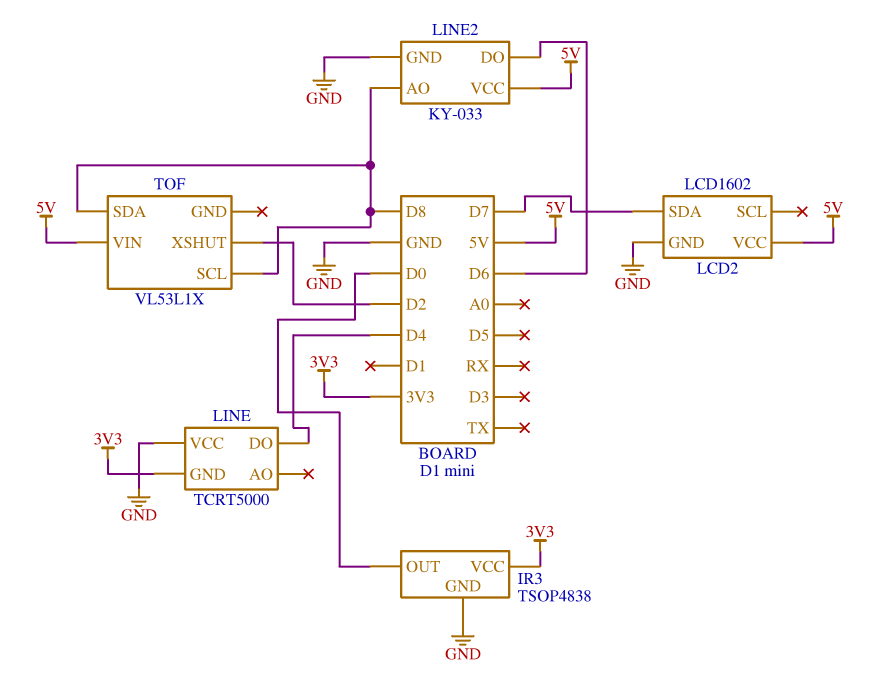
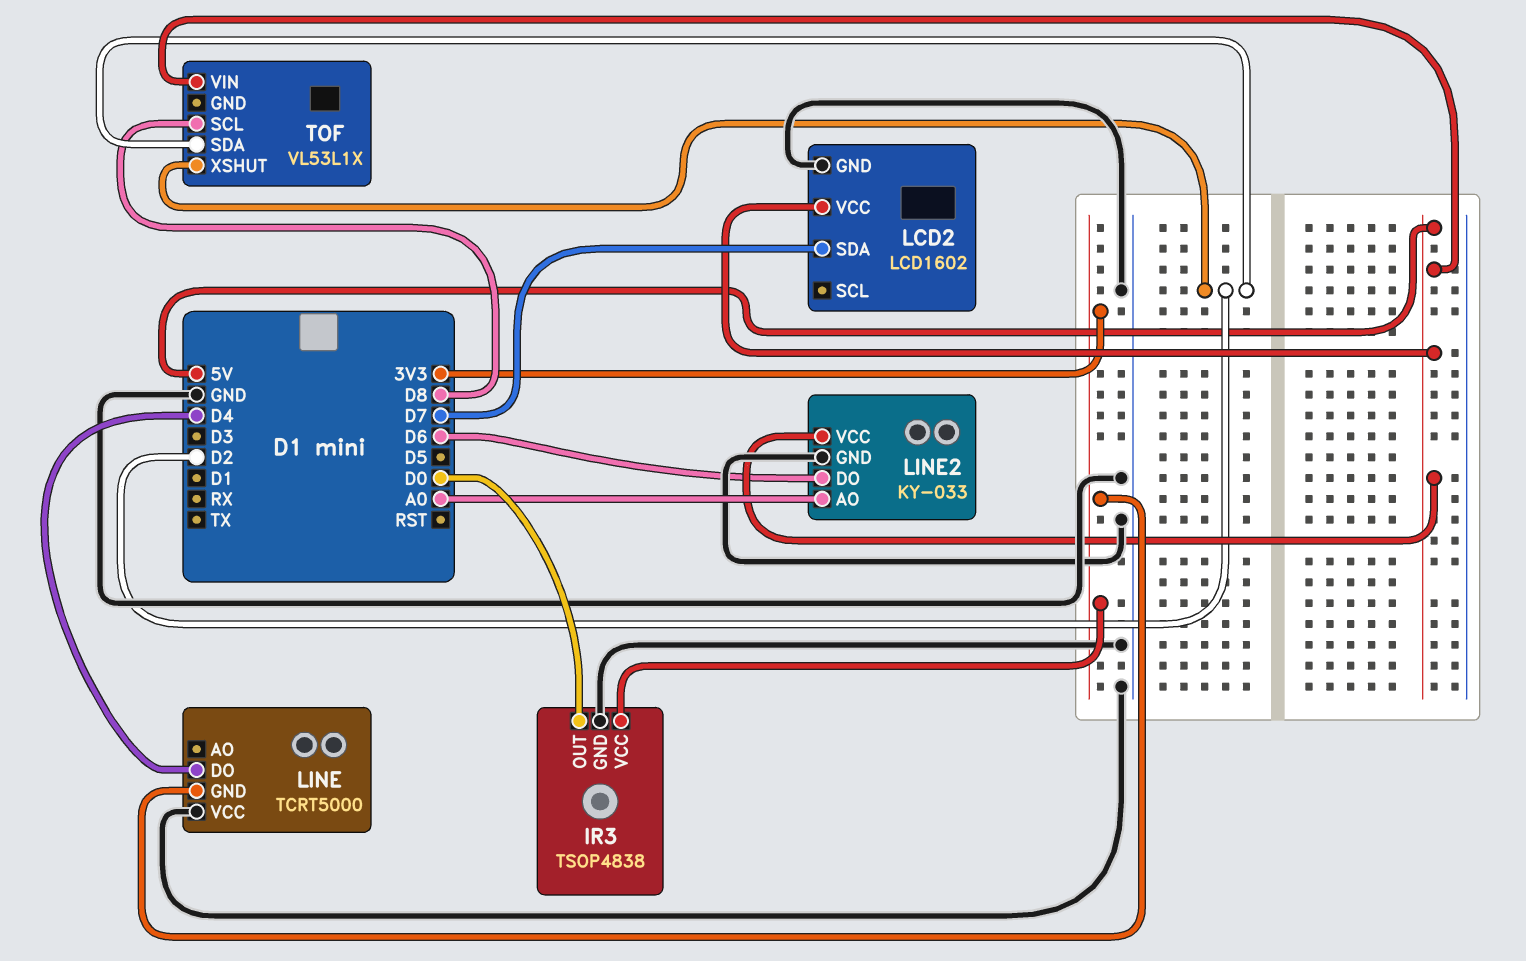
LINE2 pin AO: D8 -> A0
TOF pin SDA: D8 -> D2

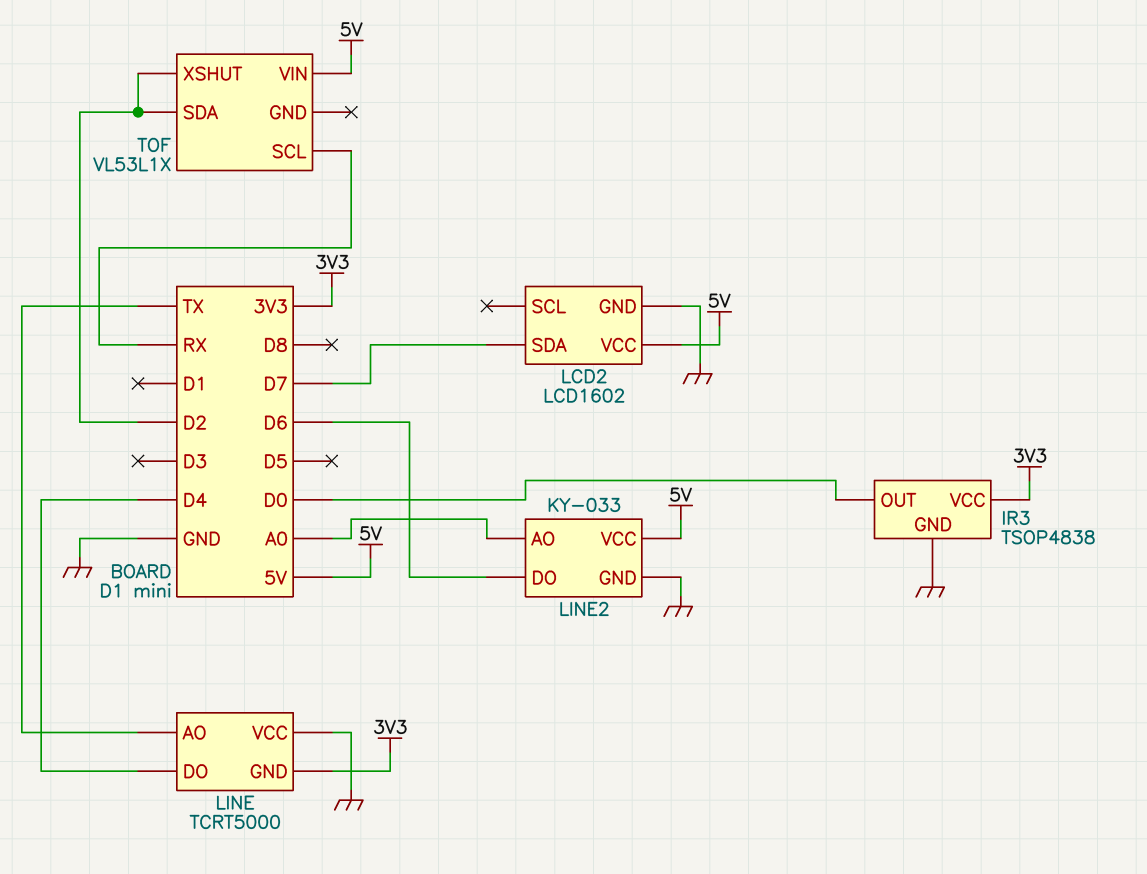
LINE pin AO: none -> TX
TOF pin SCL: D8 -> RX

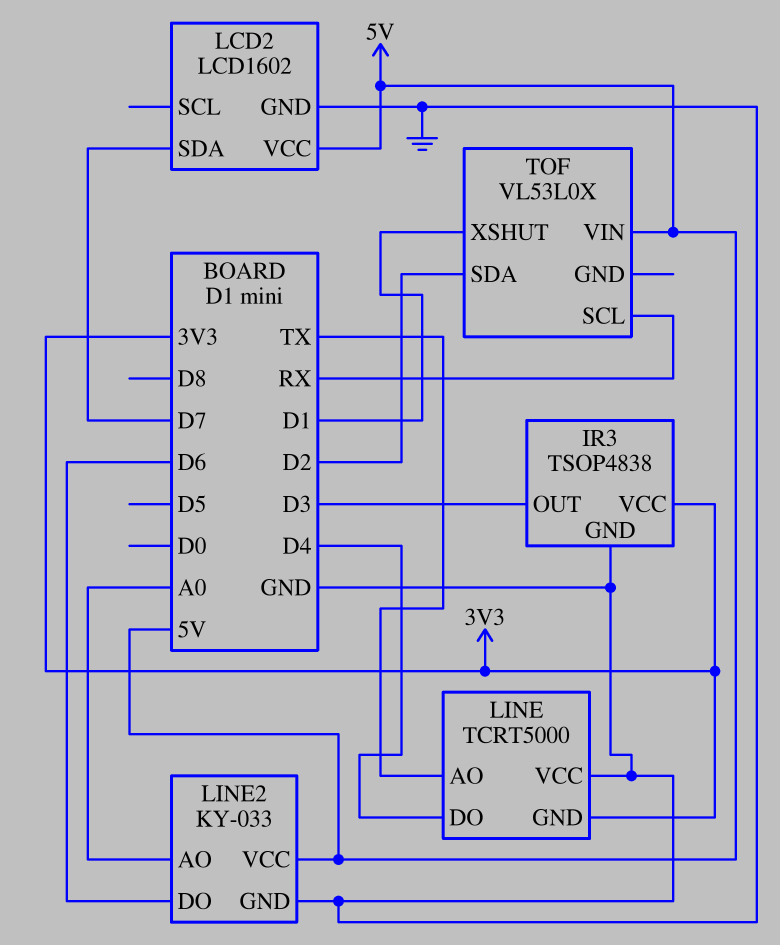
IR3 pin OUT: D0 -> D3
TOF: VL53L1X -> VL53L0X
TOF pin XSHUT: D2 -> D1

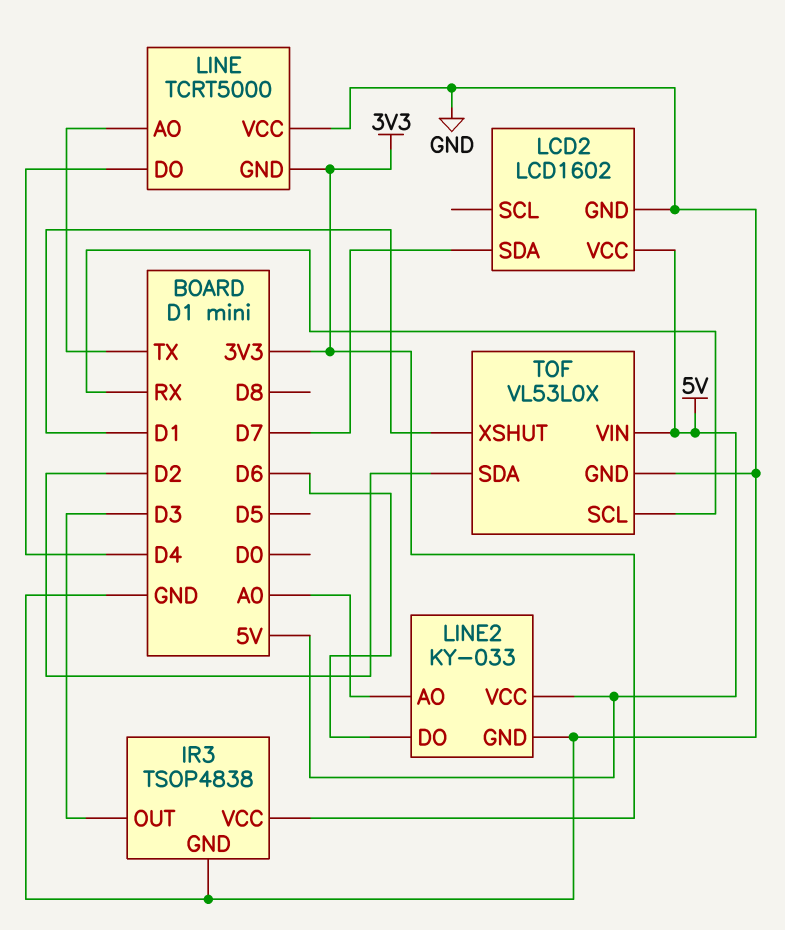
TOF pin GND: none -> GND

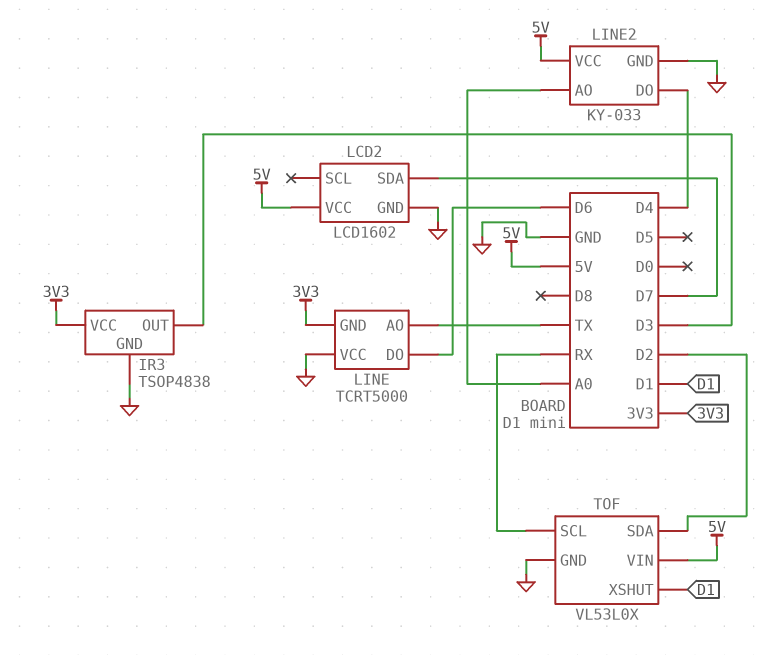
LINE pin DO: D4 -> D6
LINE2 pin DO: D6 -> D4

